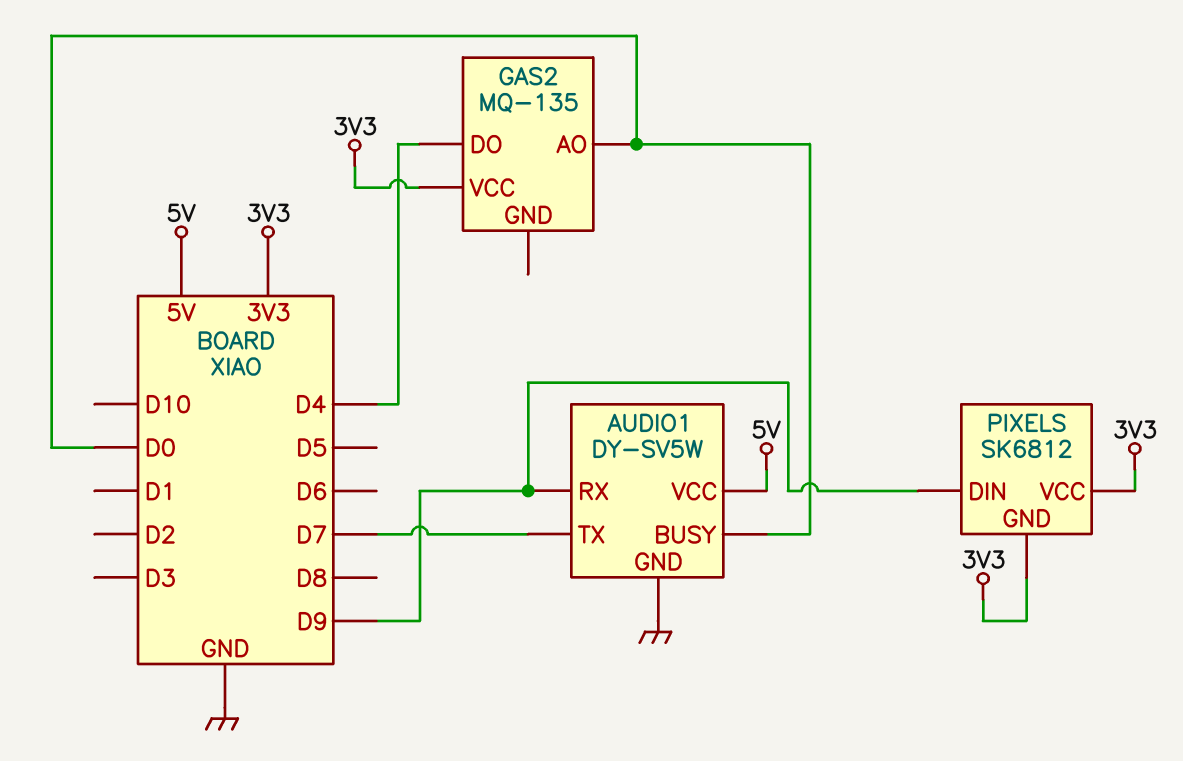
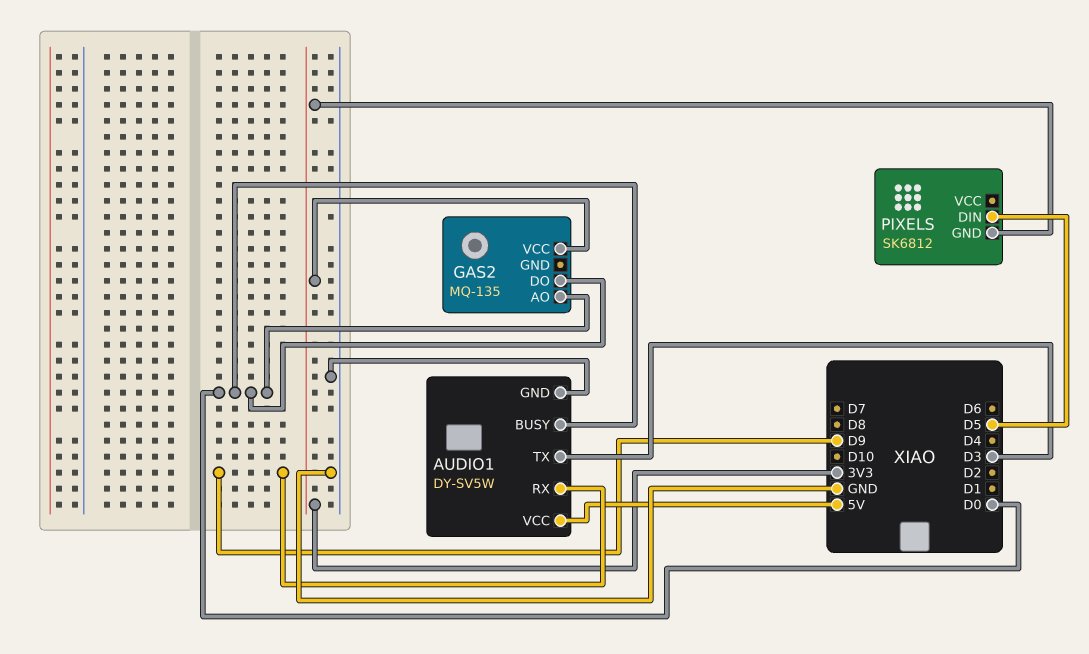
AUDIO1 pin TX: D7 -> D3
GAS2 pin DO: D4 -> D0
PIXELS pin DIN: D9 -> D5
PIXELS pin VCC: 3V3 -> none

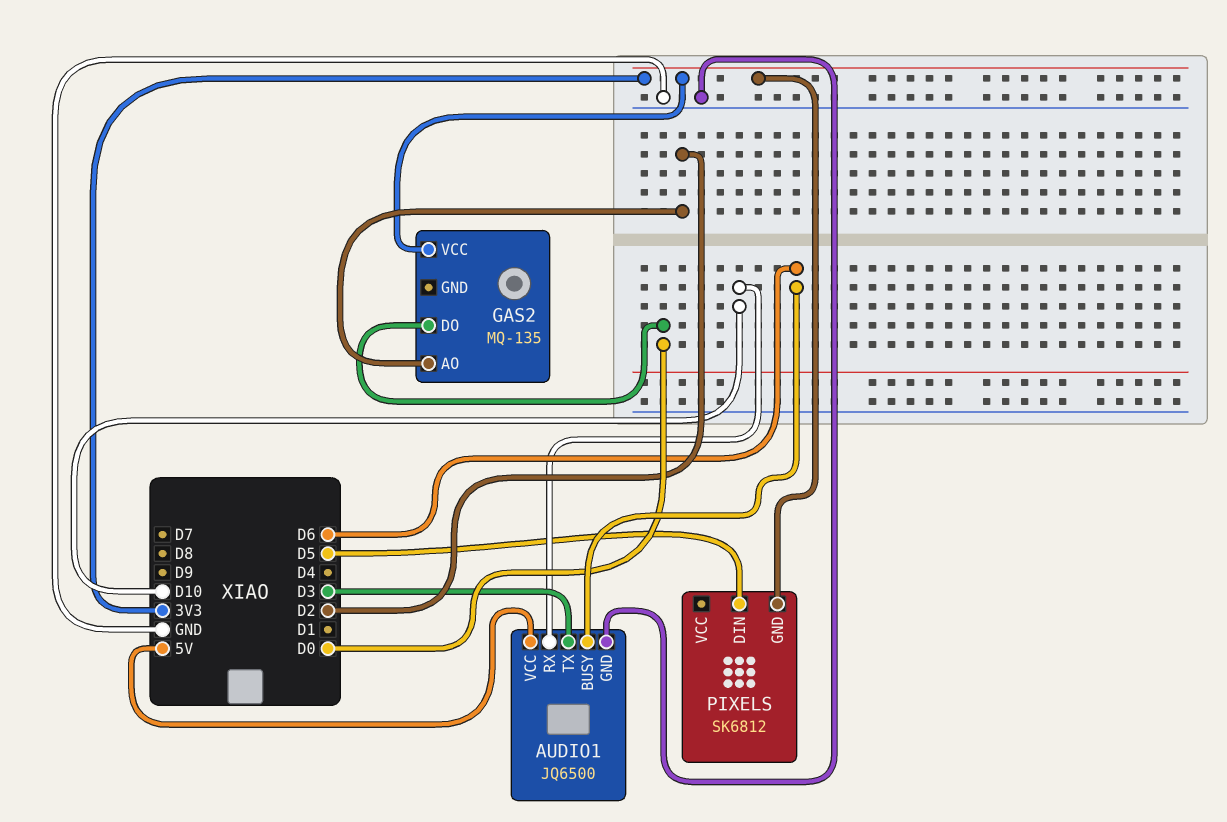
AUDIO1: DY-SV5W -> JQ6500
AUDIO1 pin BUSY: D0 -> D6
AUDIO1 pin RX: D9 -> D10
GAS2 pin AO: D0 -> D2

